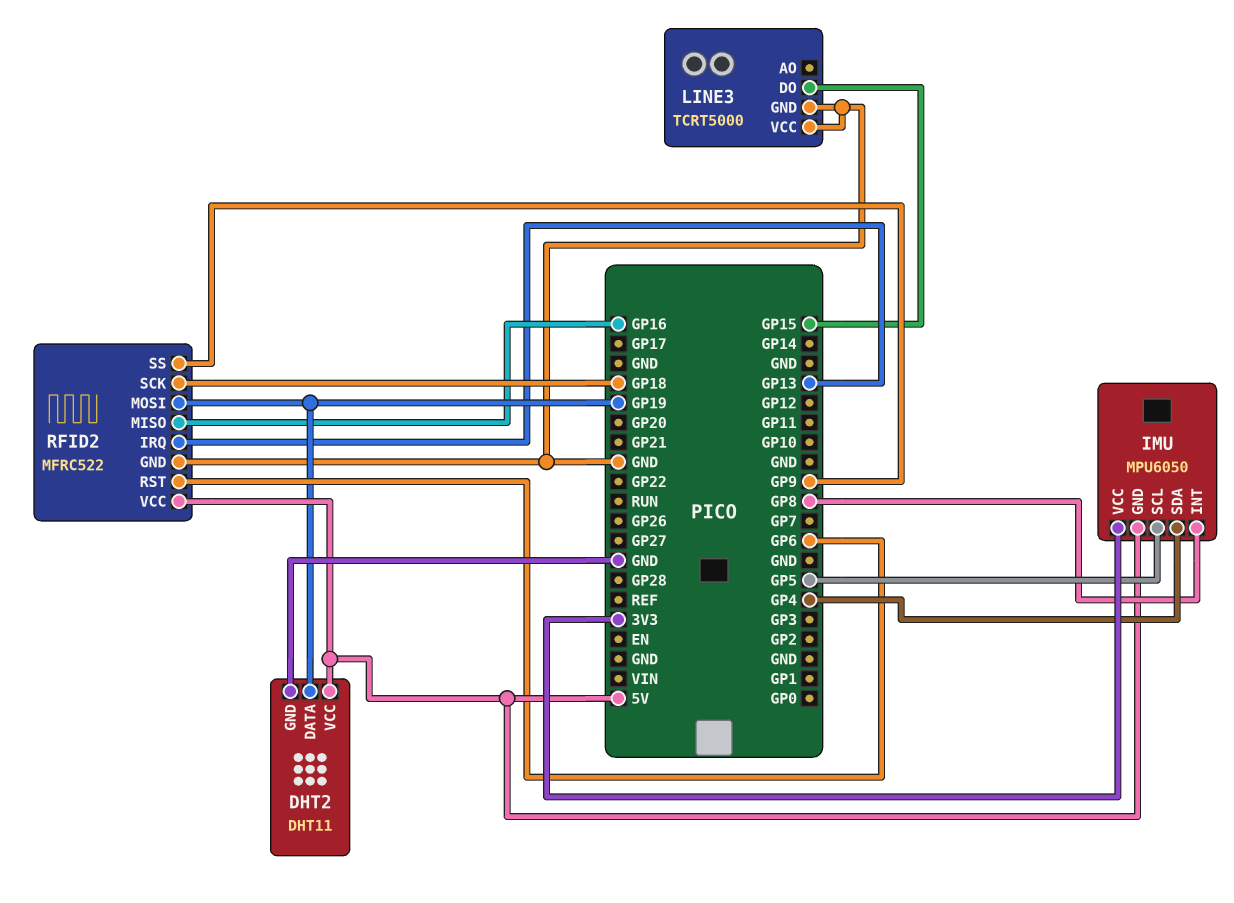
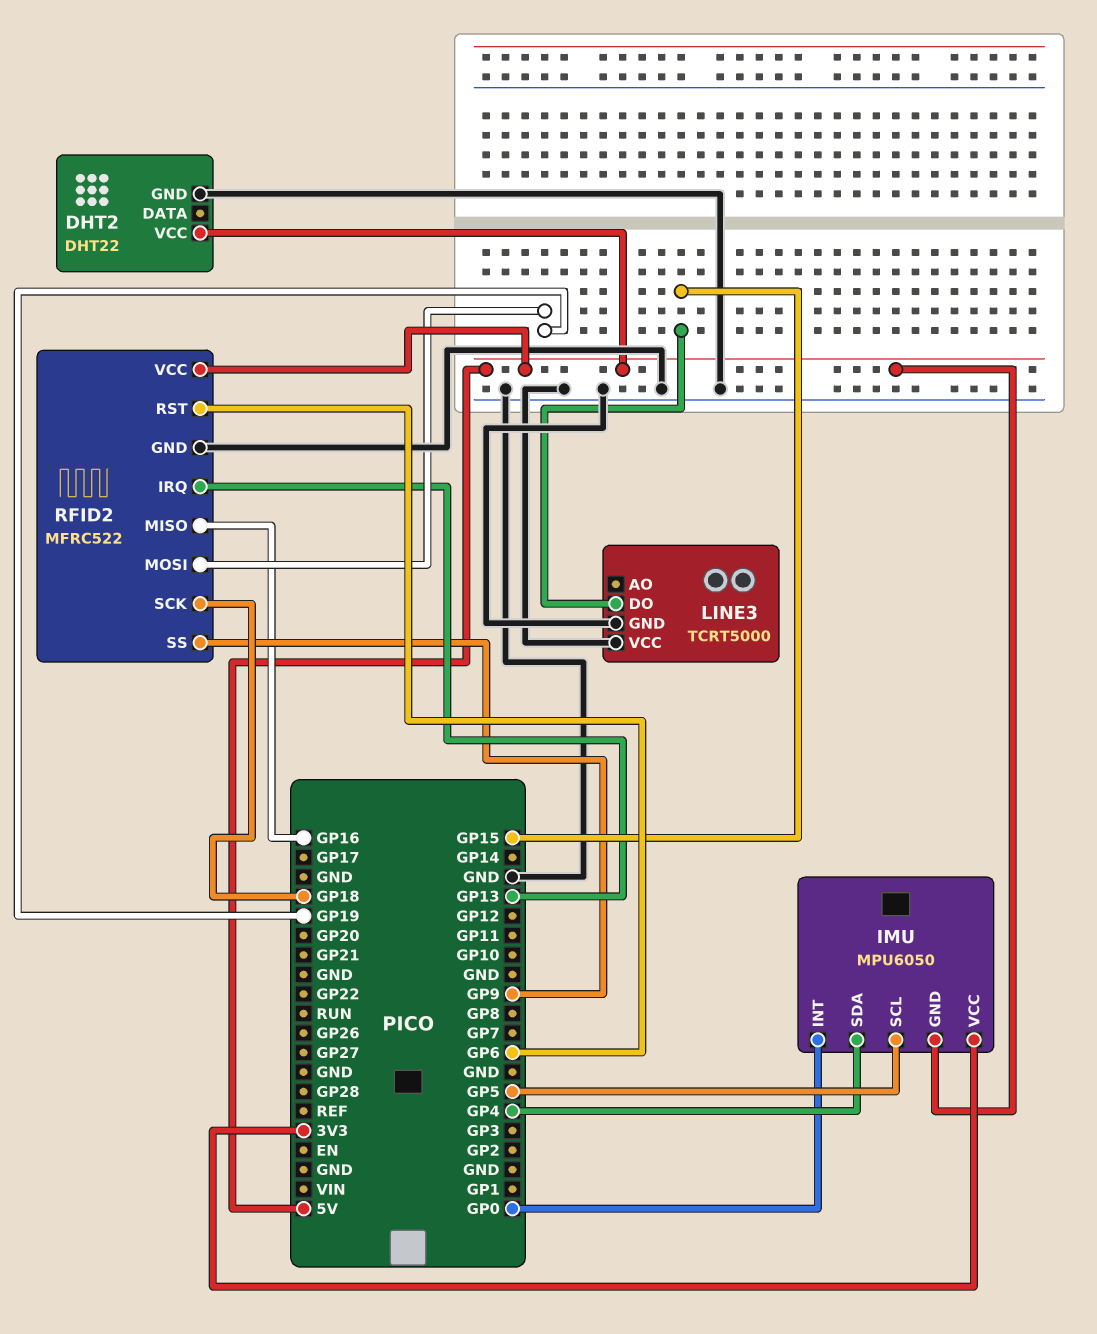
DHT2: DHT11 -> DHT22
DHT2 pin DATA: GP19 -> none
IMU pin INT: GP8 -> GP0

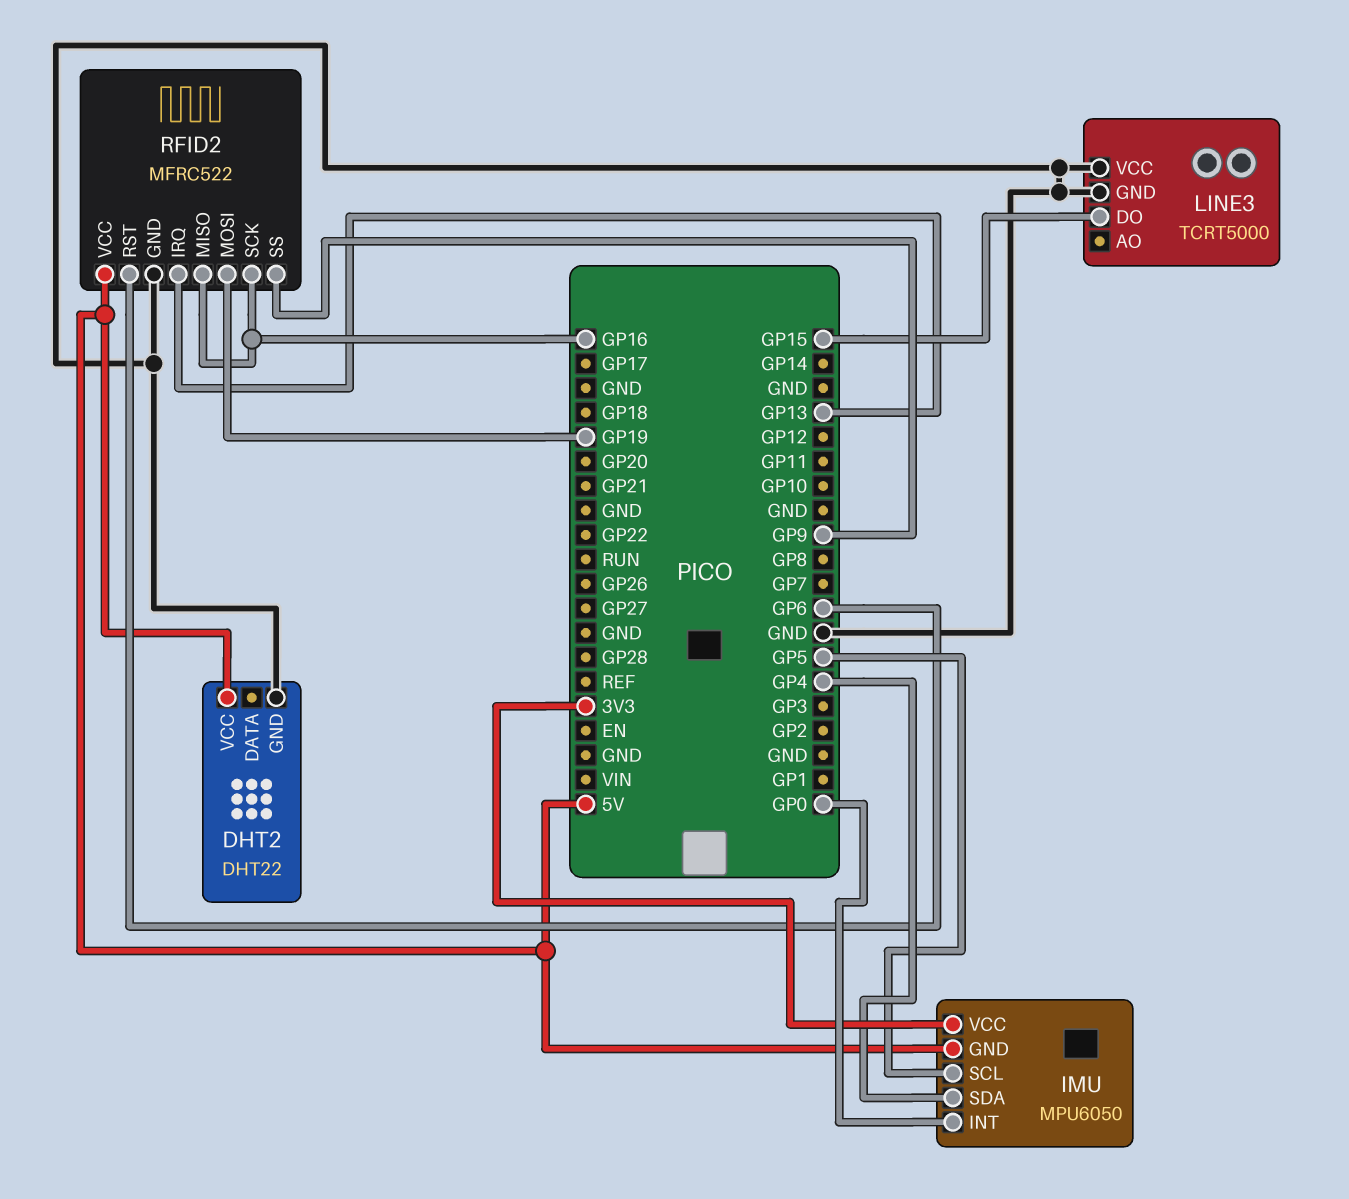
RFID2 pin SCK: GP18 -> GP16

